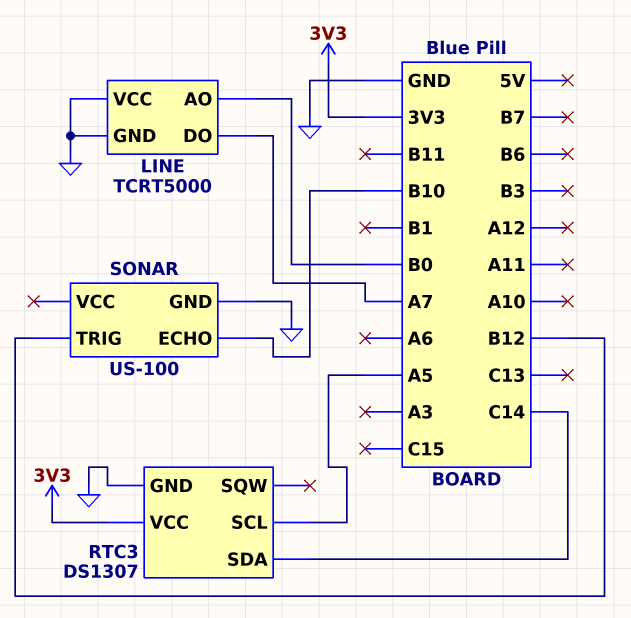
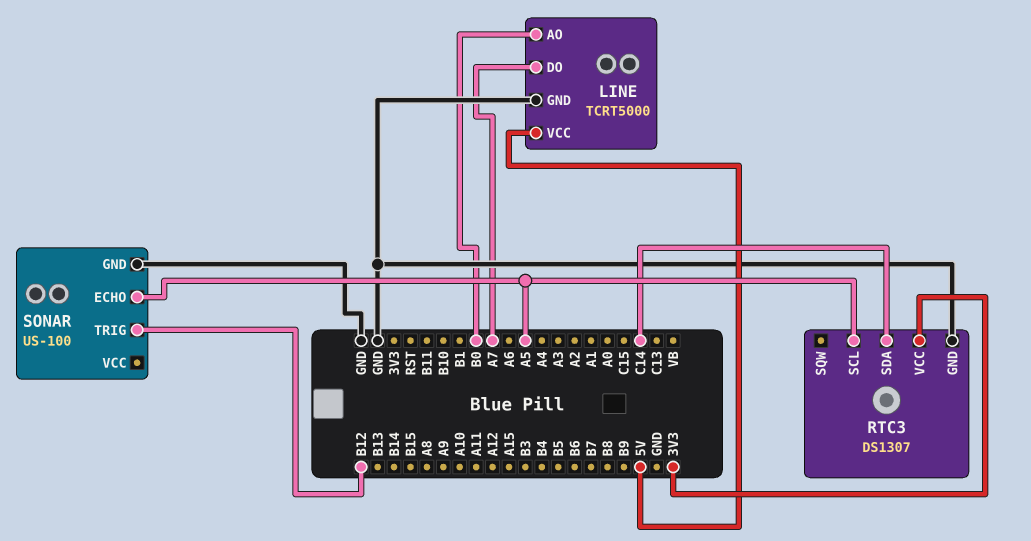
LINE pin VCC: GND -> 5V
SONAR pin ECHO: B10 -> A5

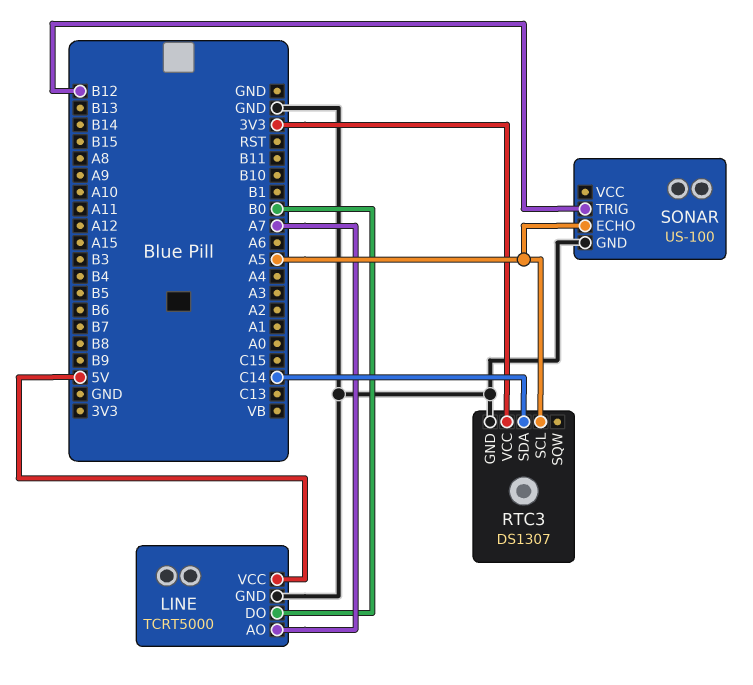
LINE pin AO: B0 -> A7
LINE pin DO: A7 -> B0

